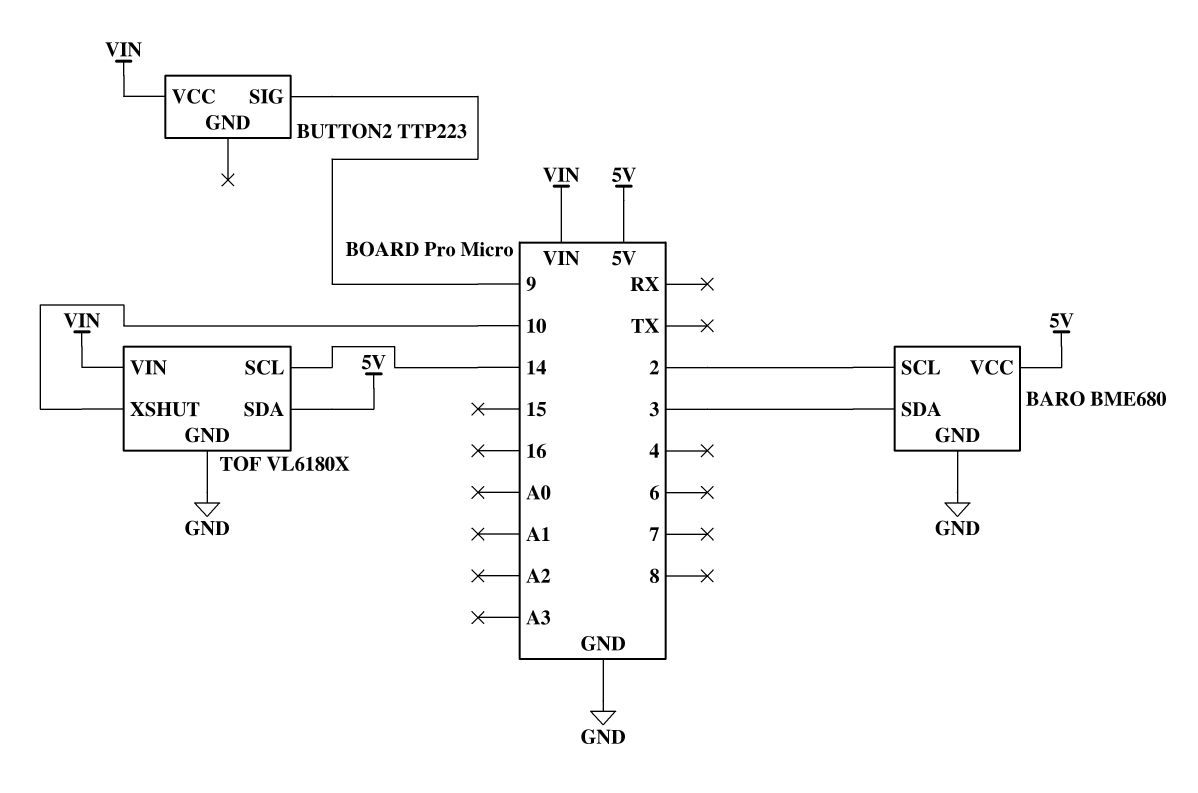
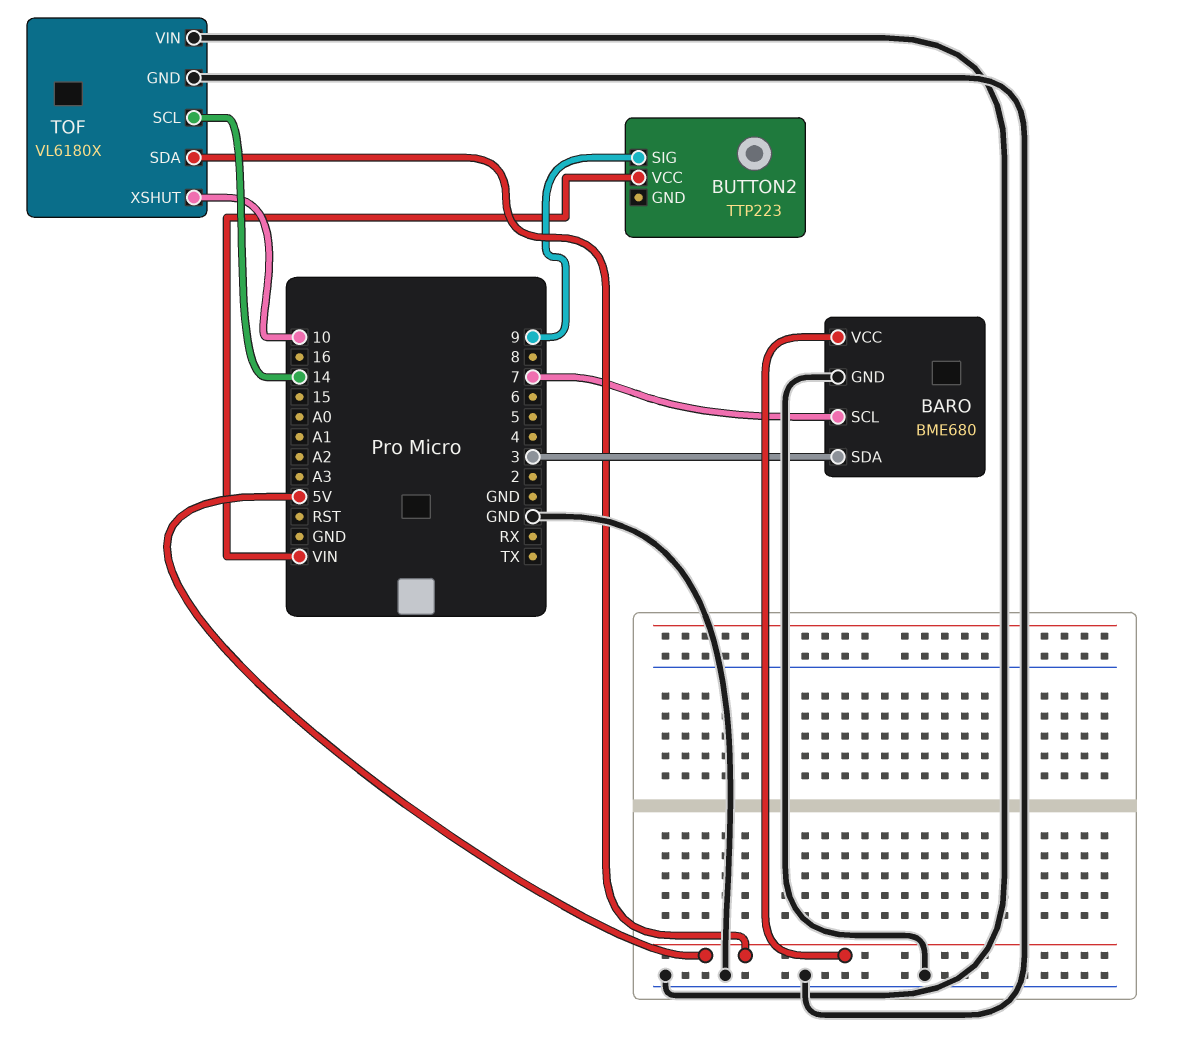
BARO pin SCL: 2 -> 7
TOF pin VIN: VIN -> GND

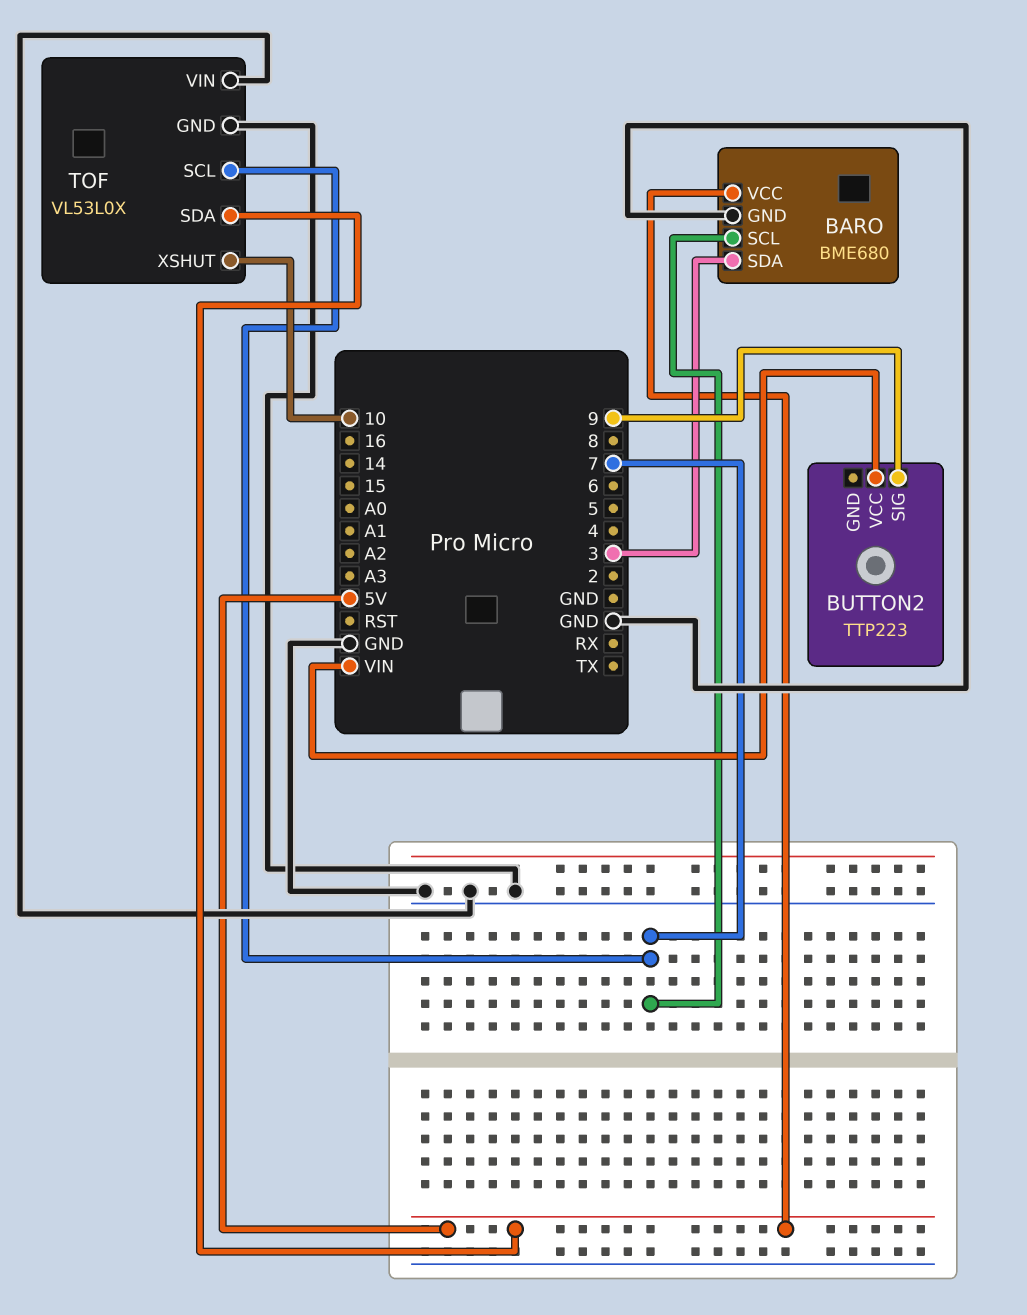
TOF: VL6180X -> VL53L0X
TOF pin SCL: 14 -> 7

